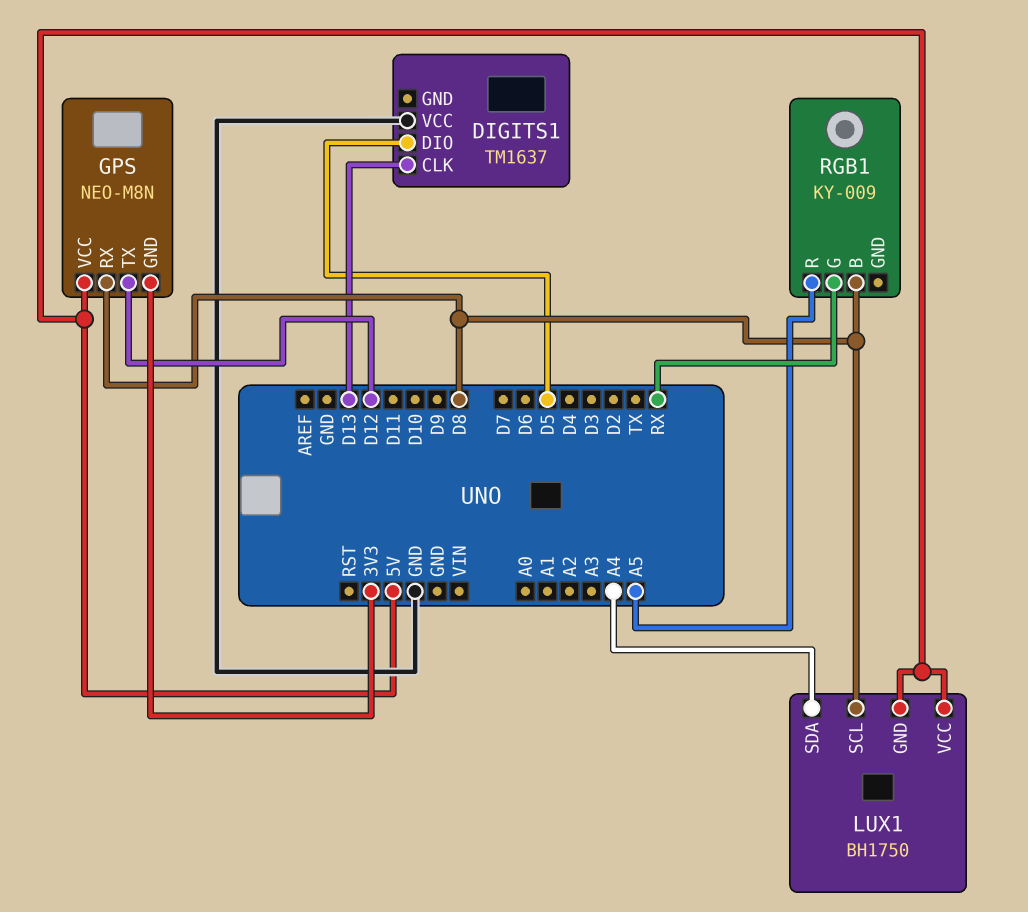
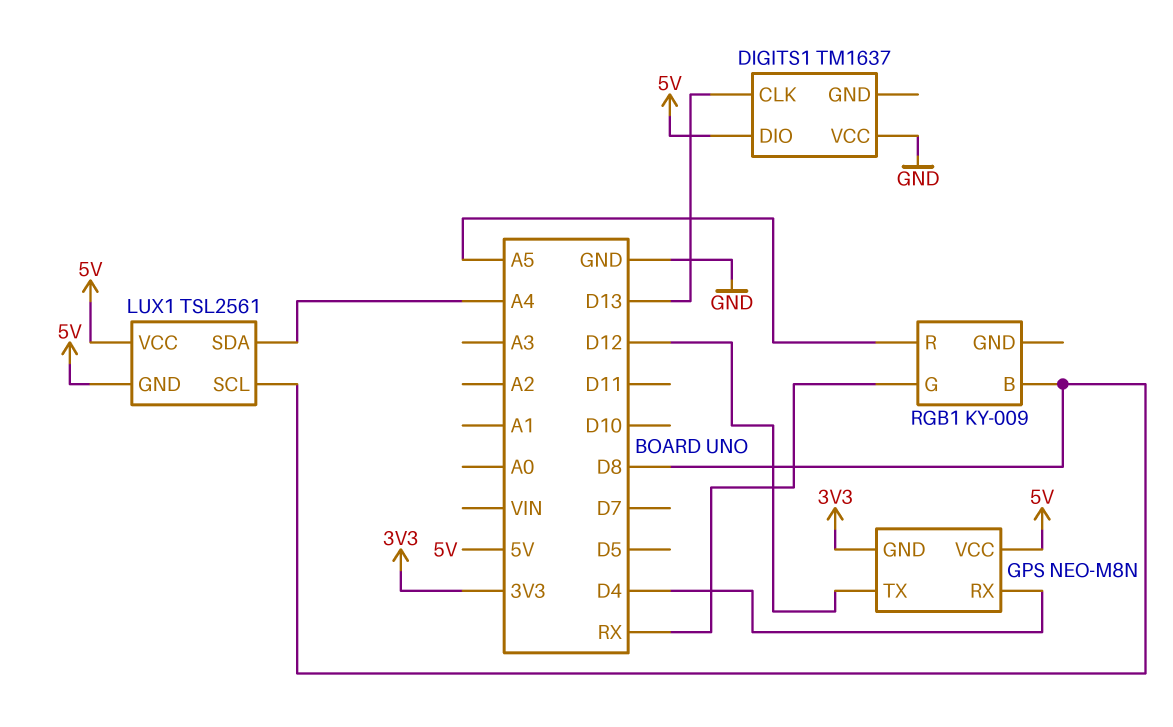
DIGITS1 pin DIO: D5 -> 5V
GPS pin RX: D8 -> D4
LUX1: BH1750 -> TSL2561

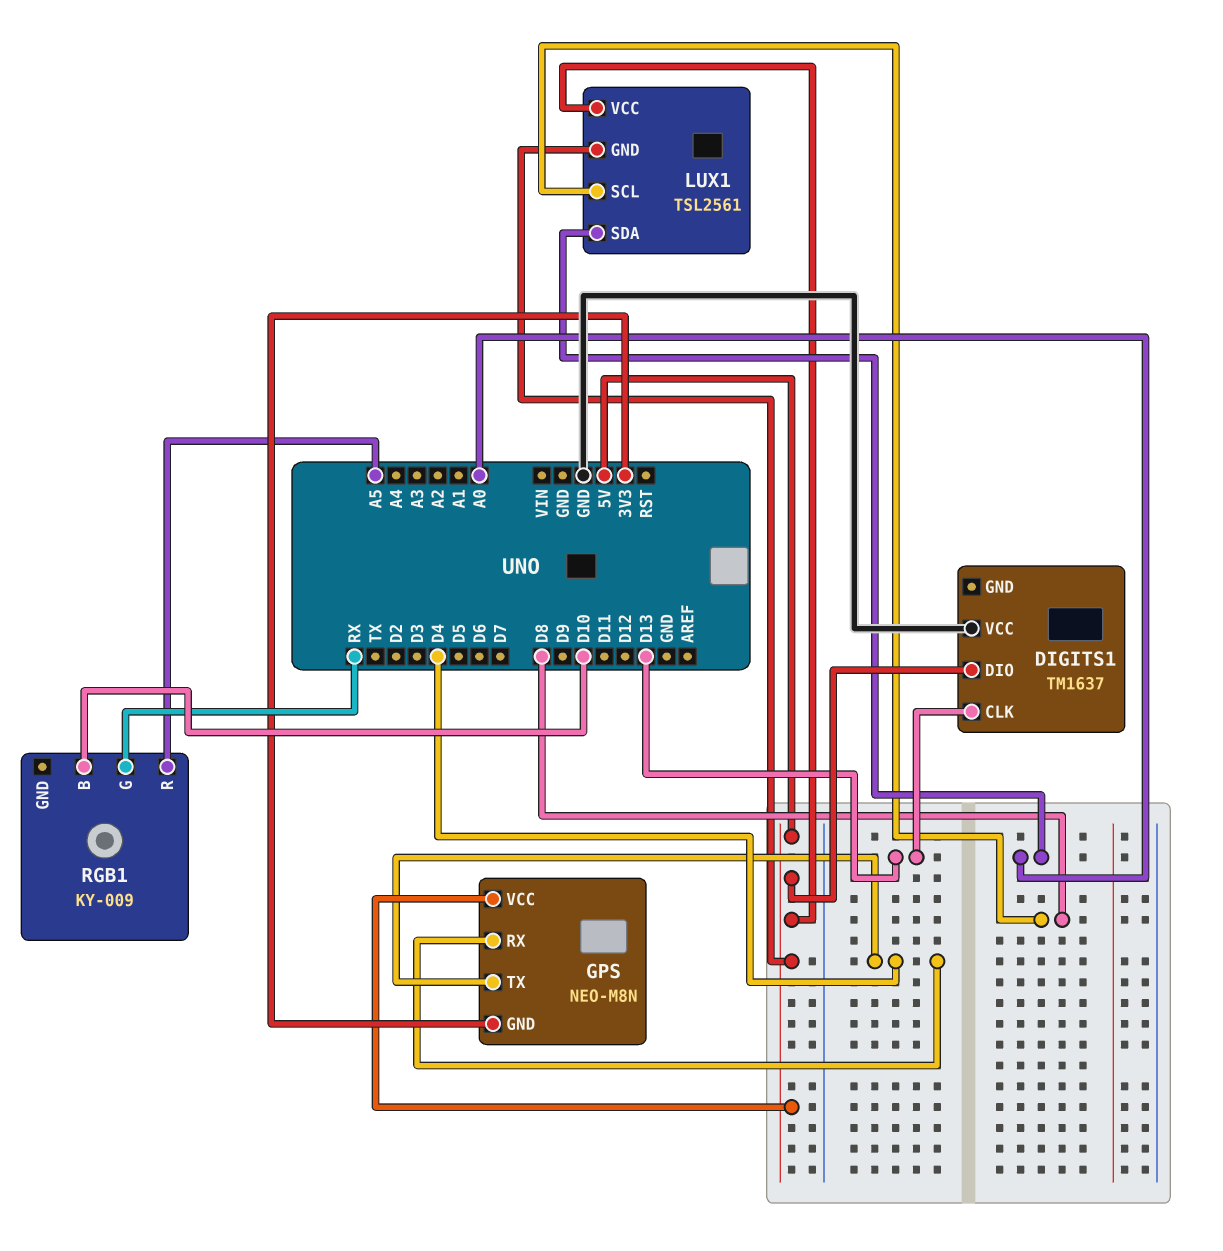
GPS pin TX: D12 -> D4
LUX1 pin SDA: A4 -> A0
RGB1 pin B: D8 -> D10

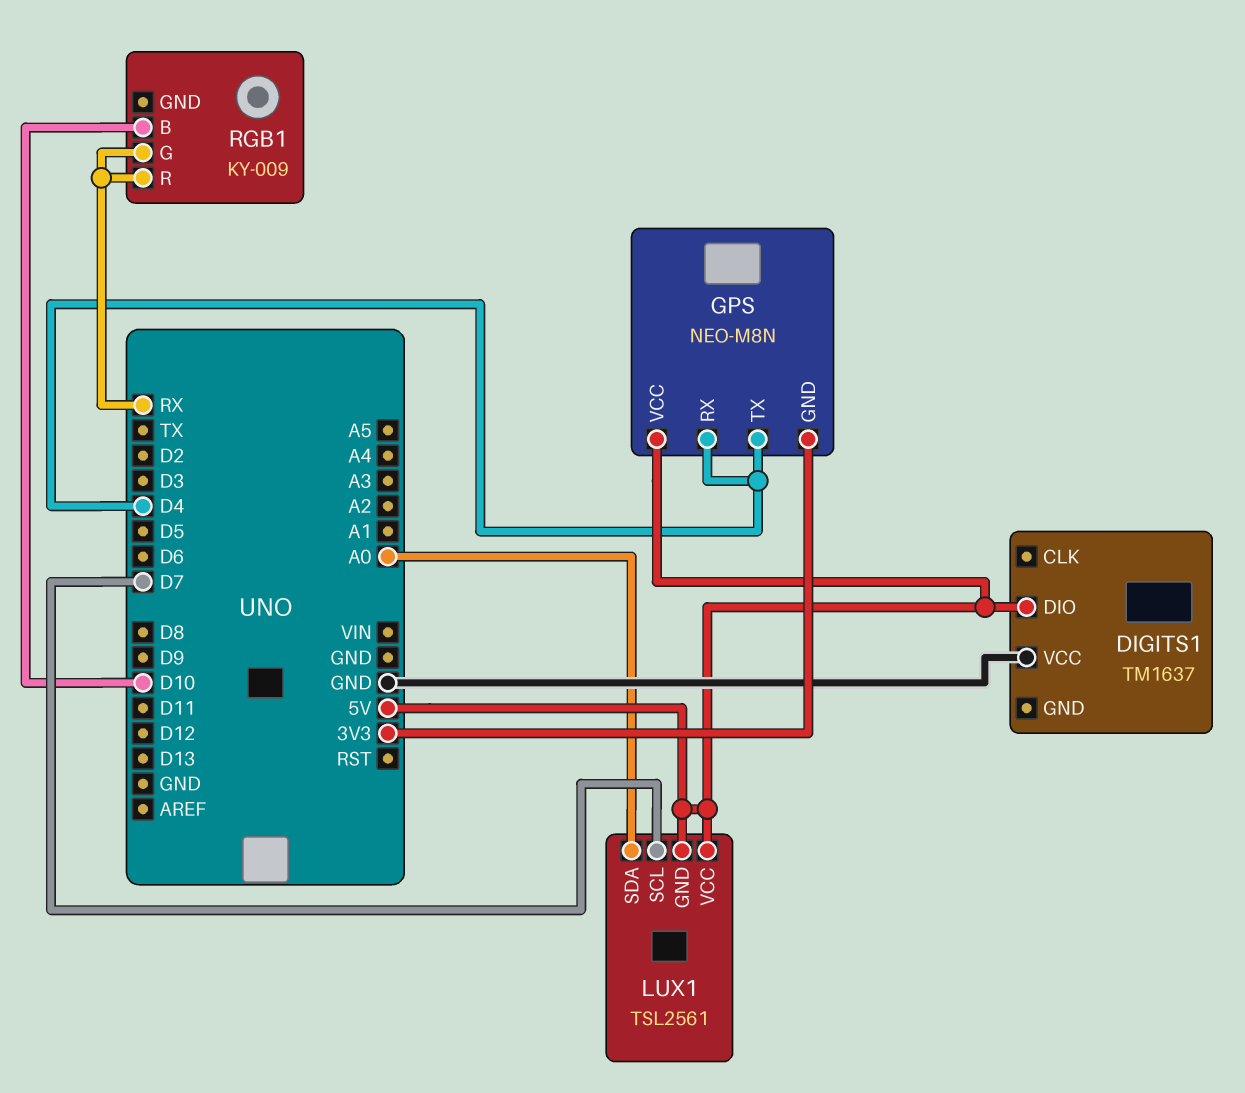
DIGITS1 pin CLK: D13 -> none
LUX1 pin SCL: D8 -> D7
RGB1 pin R: A5 -> RX

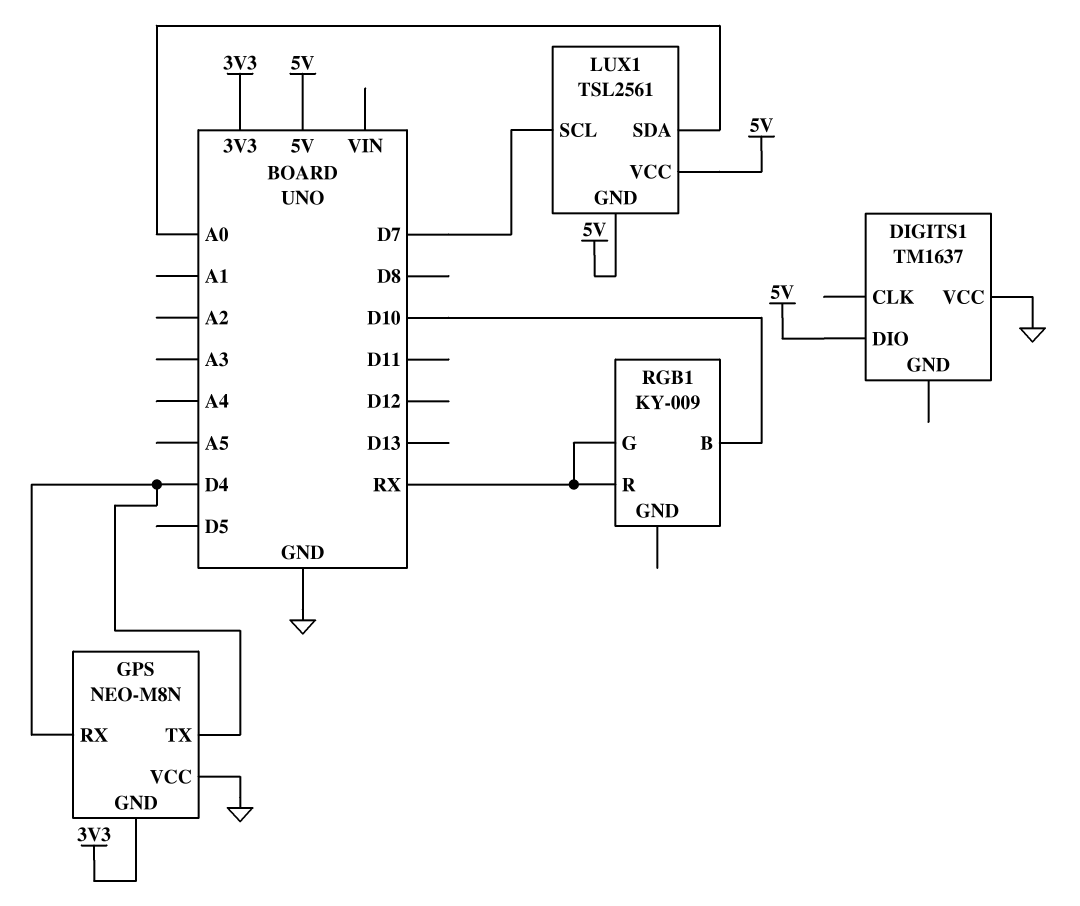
GPS pin VCC: 5V -> GND

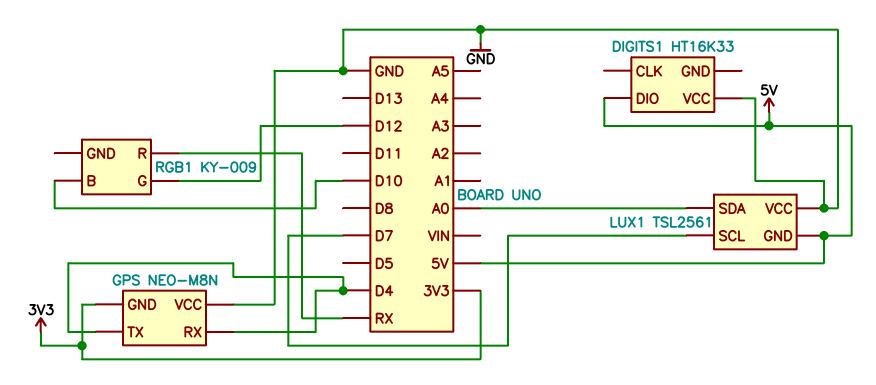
DIGITS1: TM1637 -> HT16K33
LUX1 pin VCC: 5V -> GND
RGB1 pin G: RX -> D12

